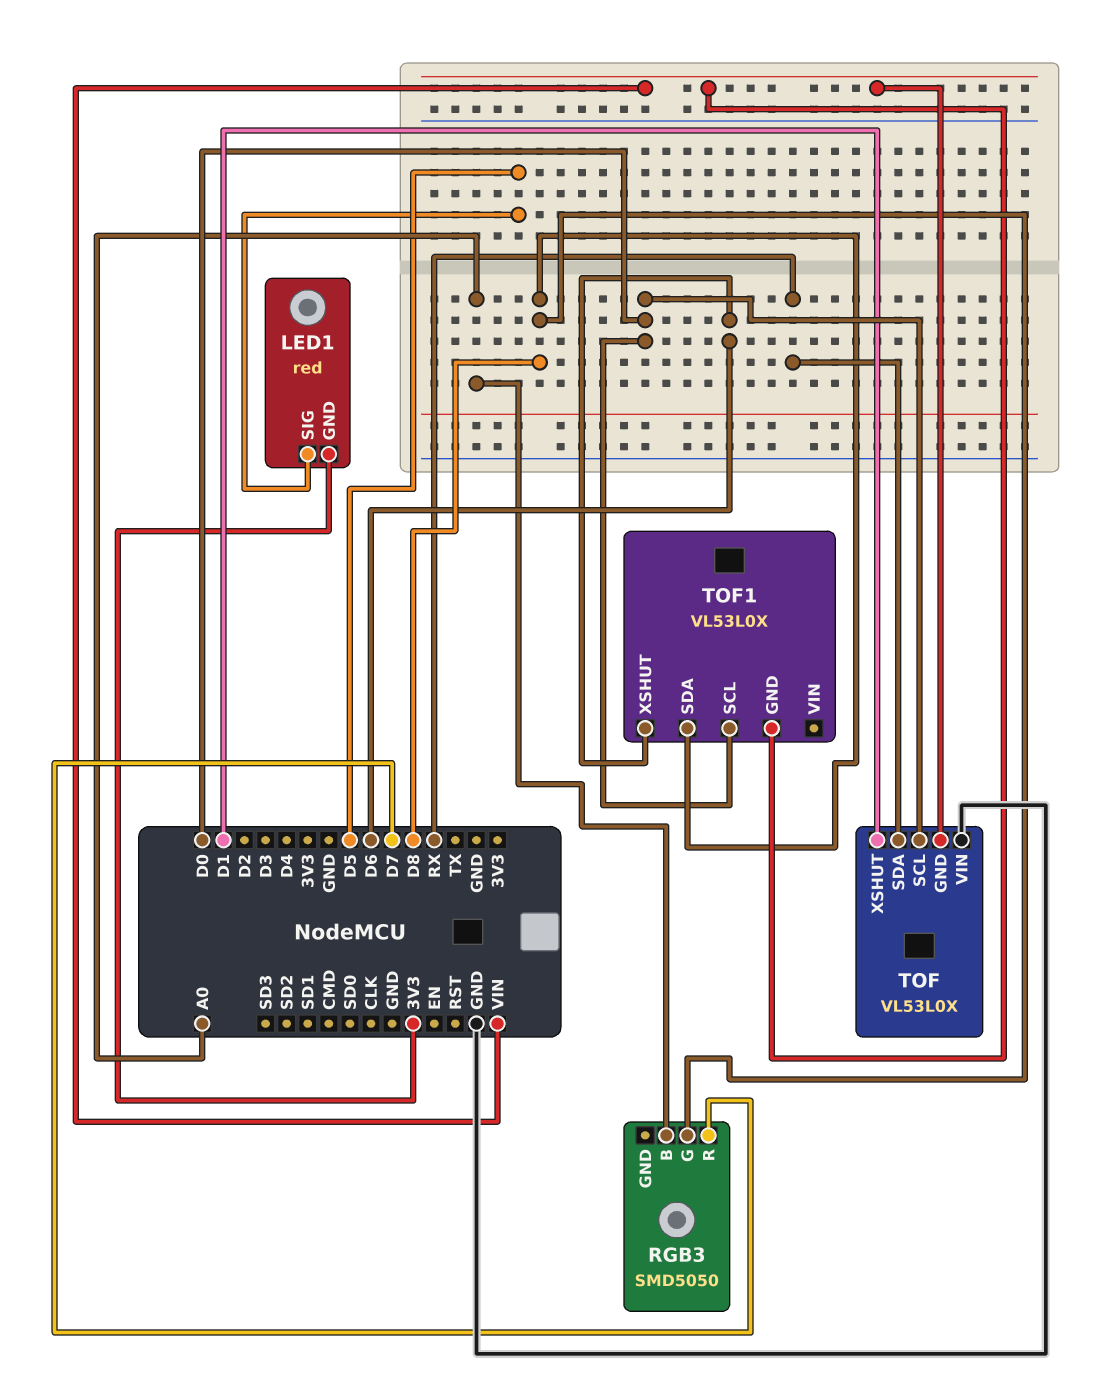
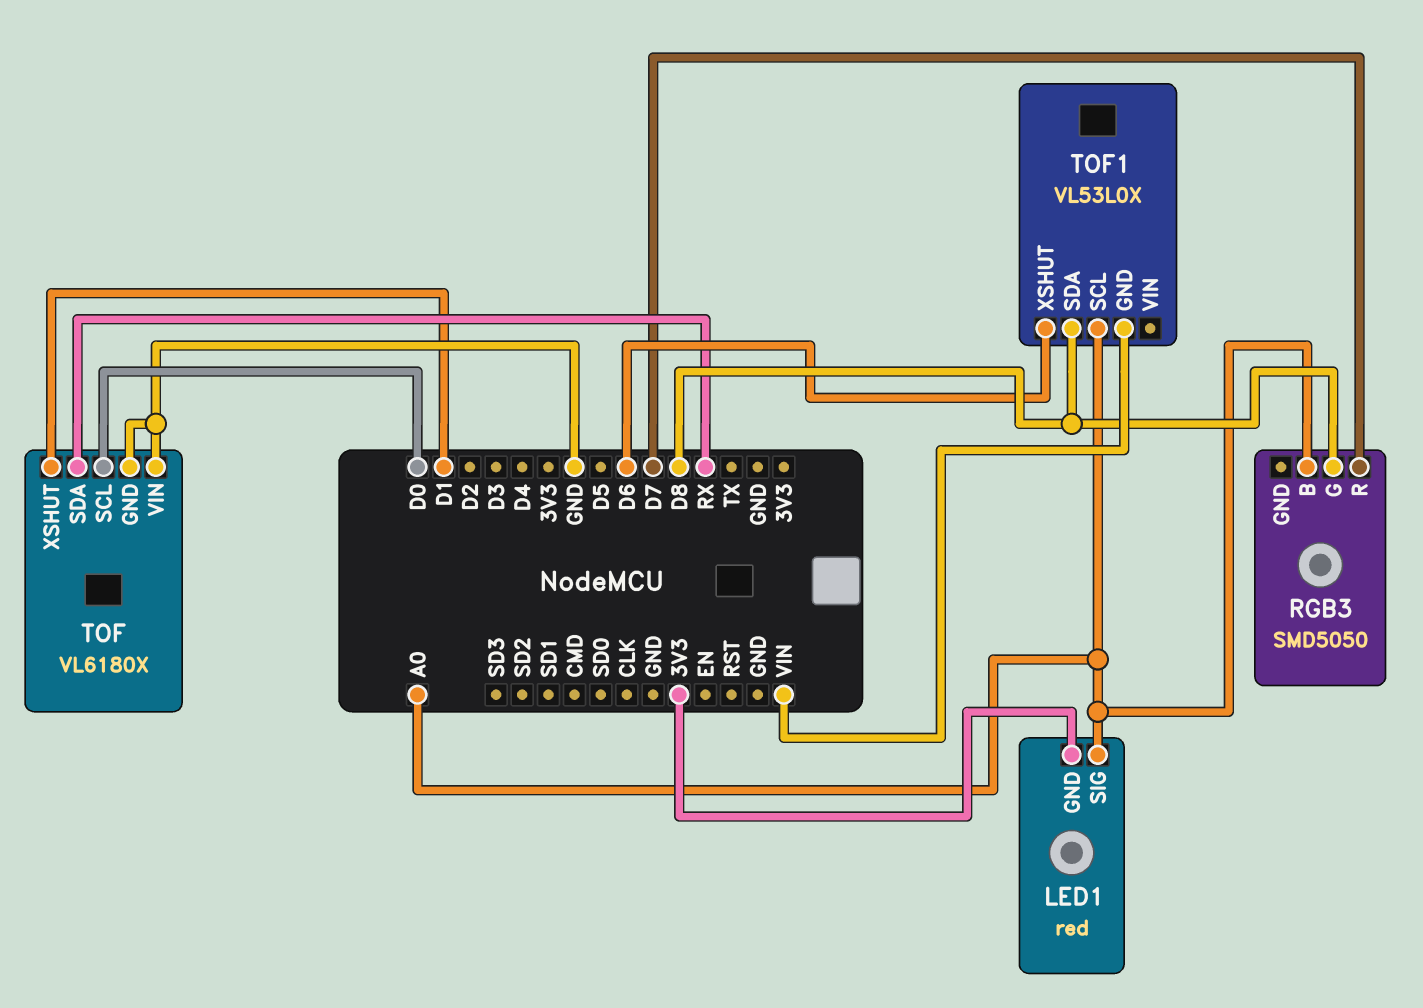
LED1 pin SIG: D5 -> A0
TOF: VL53L0X -> VL6180X
TOF pin GND: VIN -> GND
TOF1 pin SCL: D0 -> A0

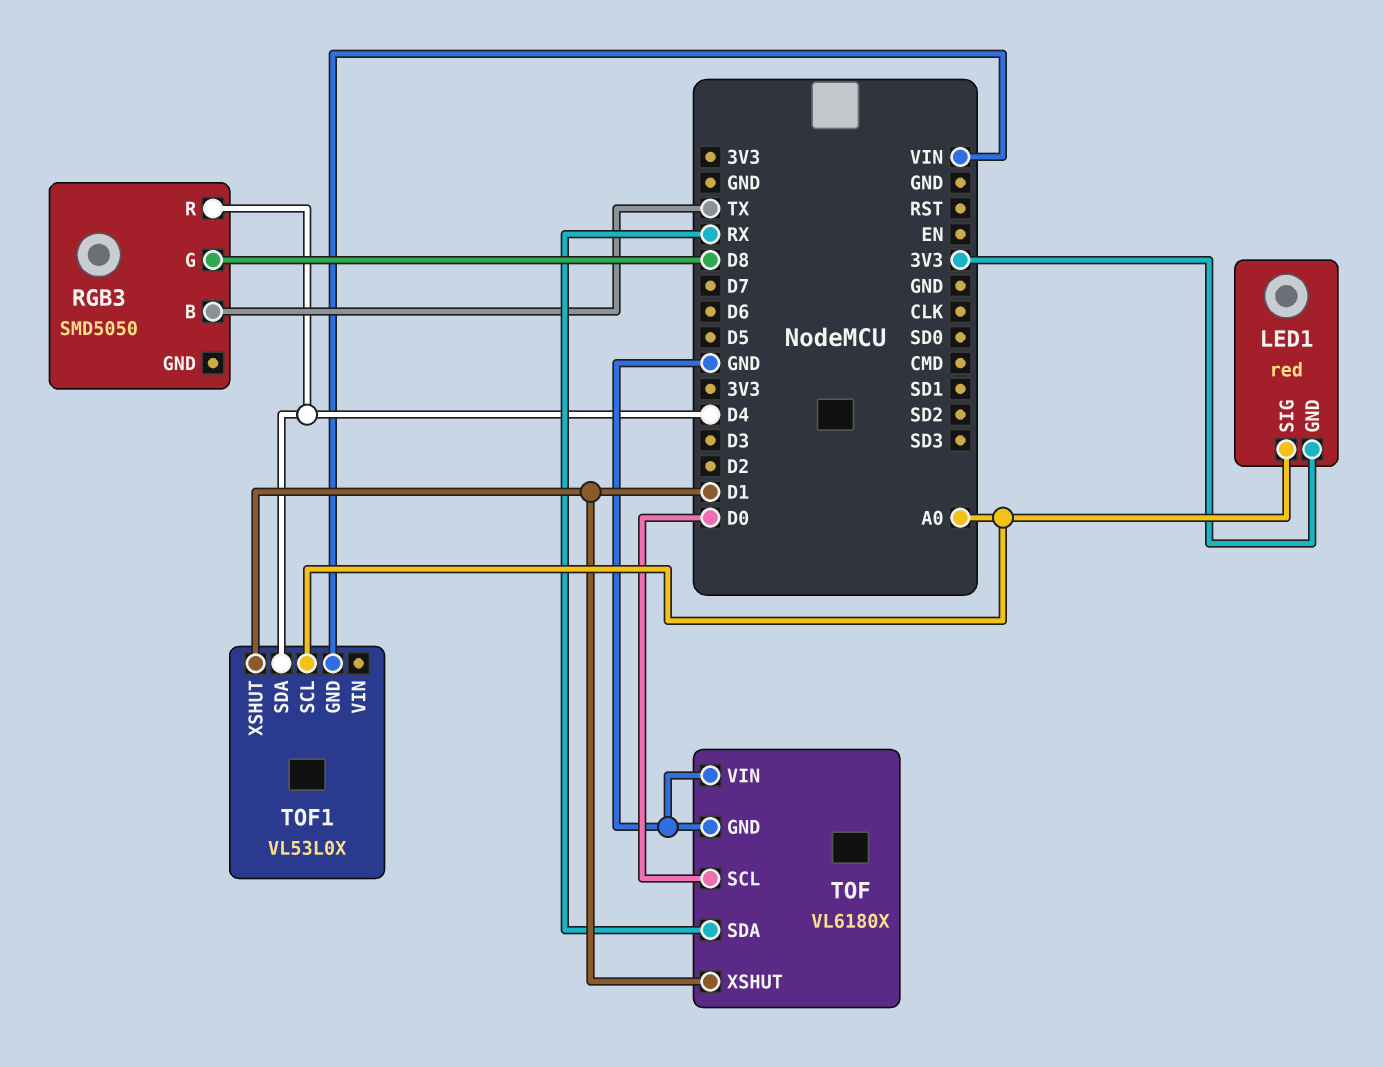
RGB3 pin B: A0 -> TX
RGB3 pin R: D7 -> D4
TOF1 pin SDA: D8 -> D4
TOF1 pin XSHUT: D6 -> D1

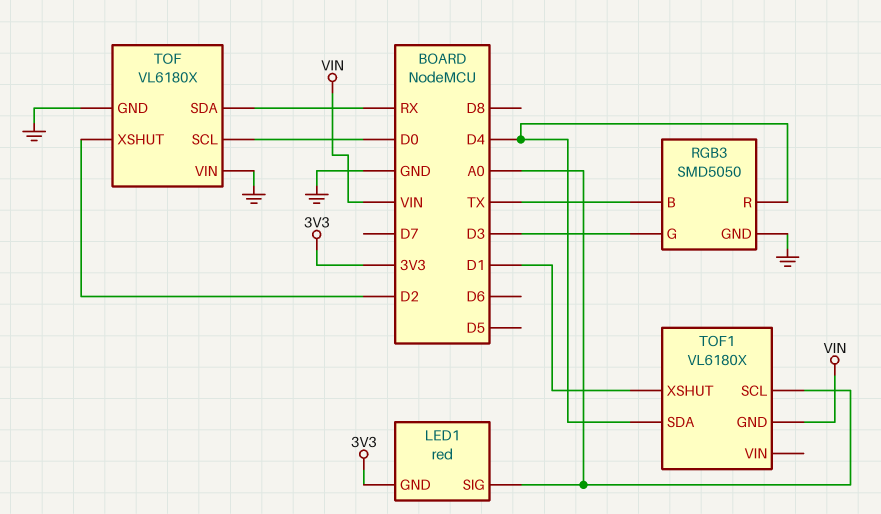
RGB3 pin G: D8 -> D3
RGB3 pin GND: none -> GND
TOF pin XSHUT: D1 -> D2
TOF1: VL53L0X -> VL6180X

